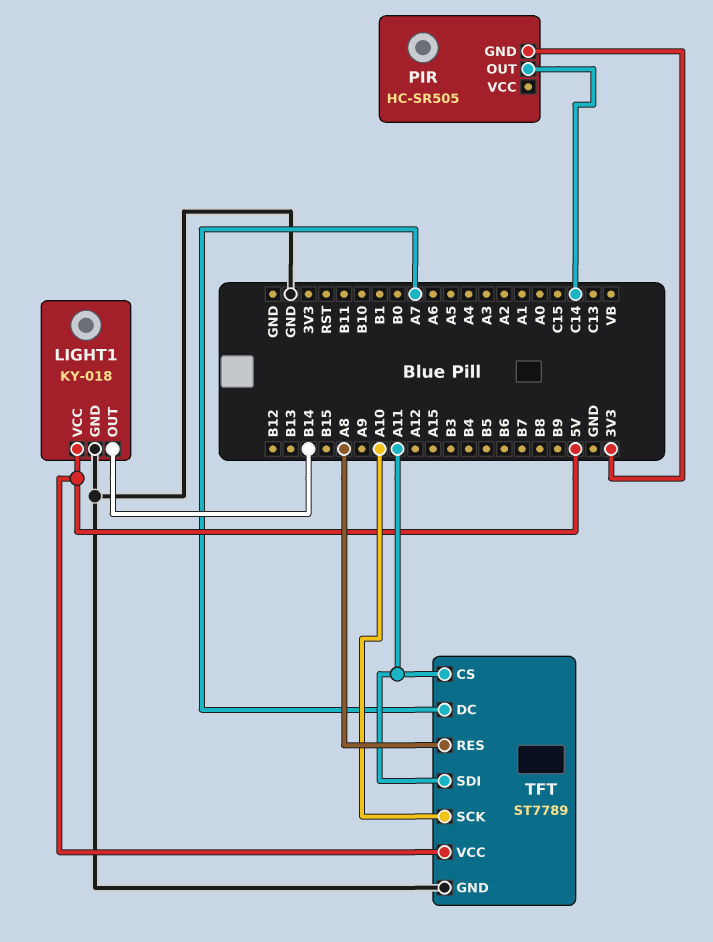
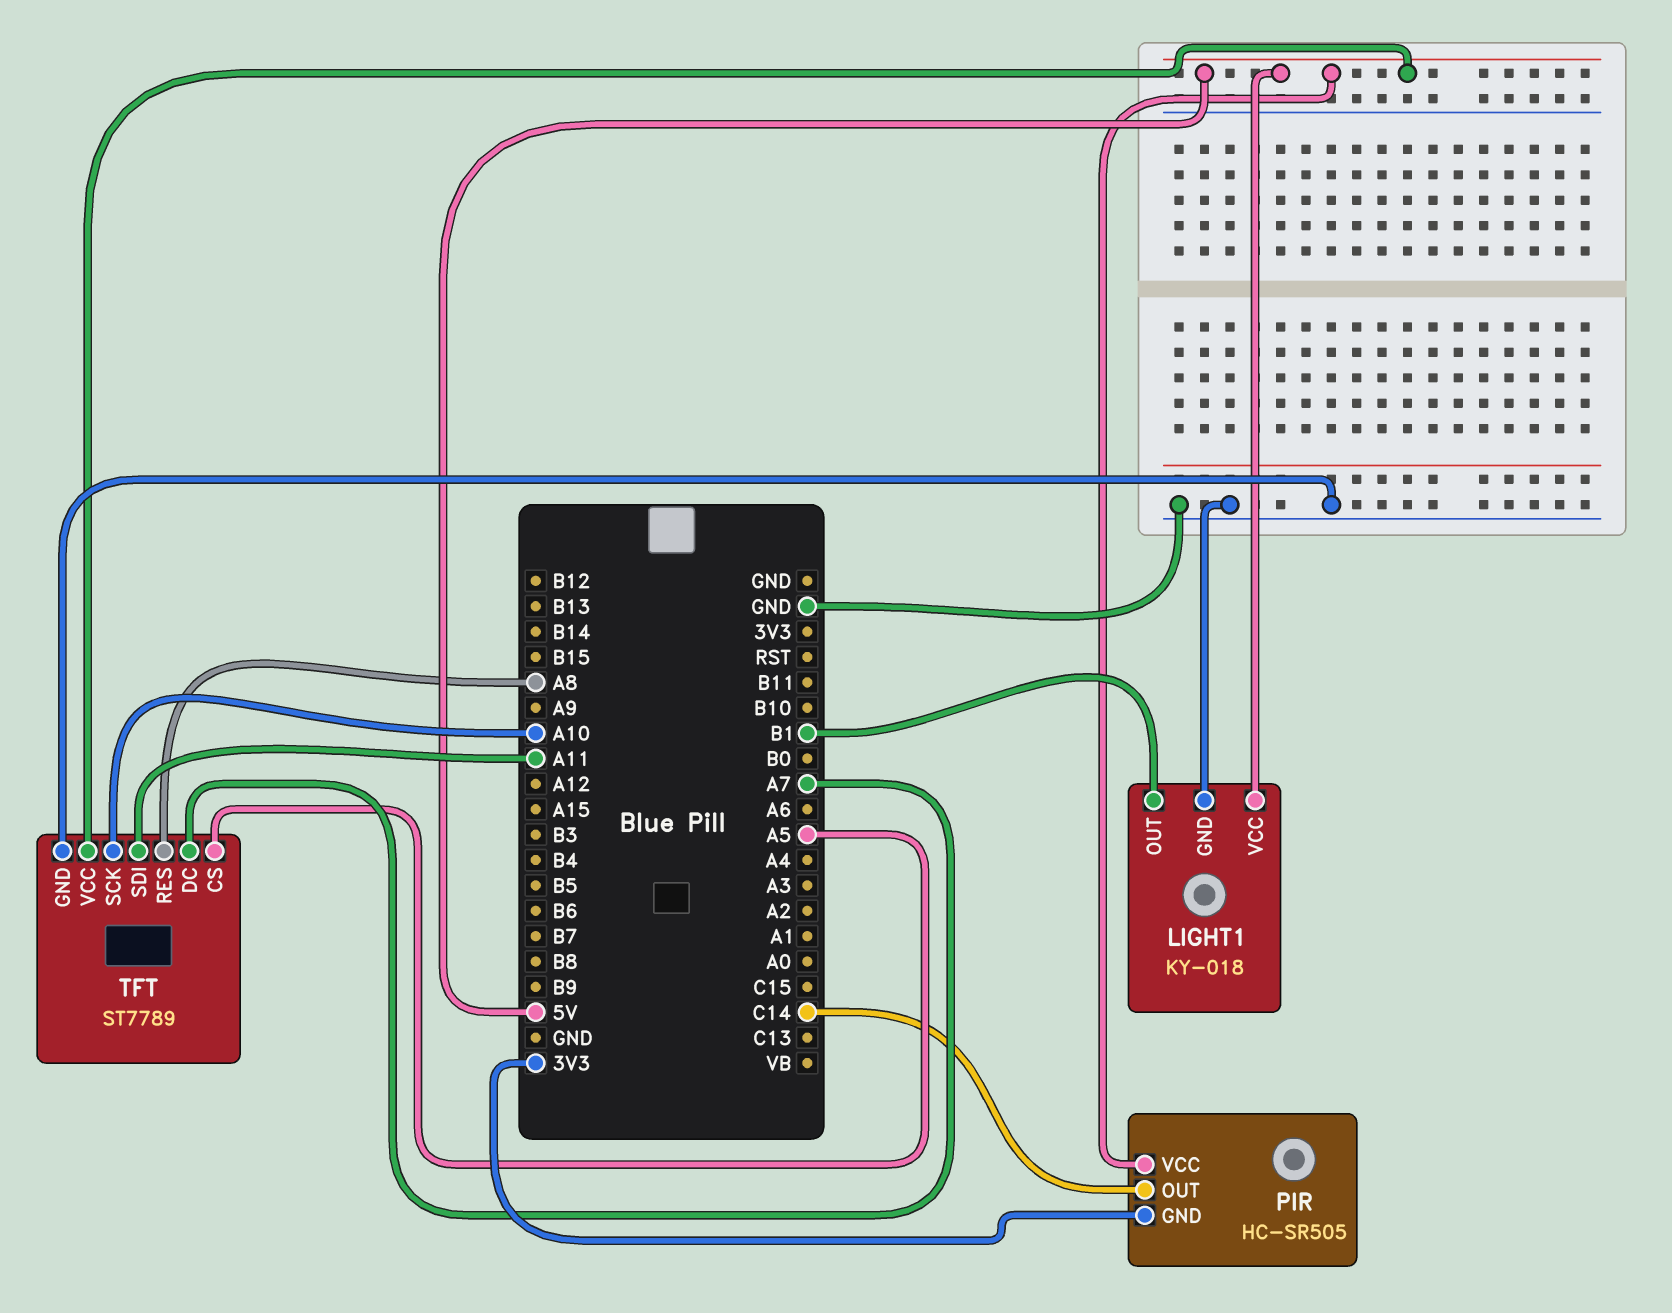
LIGHT1 pin OUT: B14 -> B1
PIR pin VCC: none -> 5V
TFT pin CS: A11 -> A5

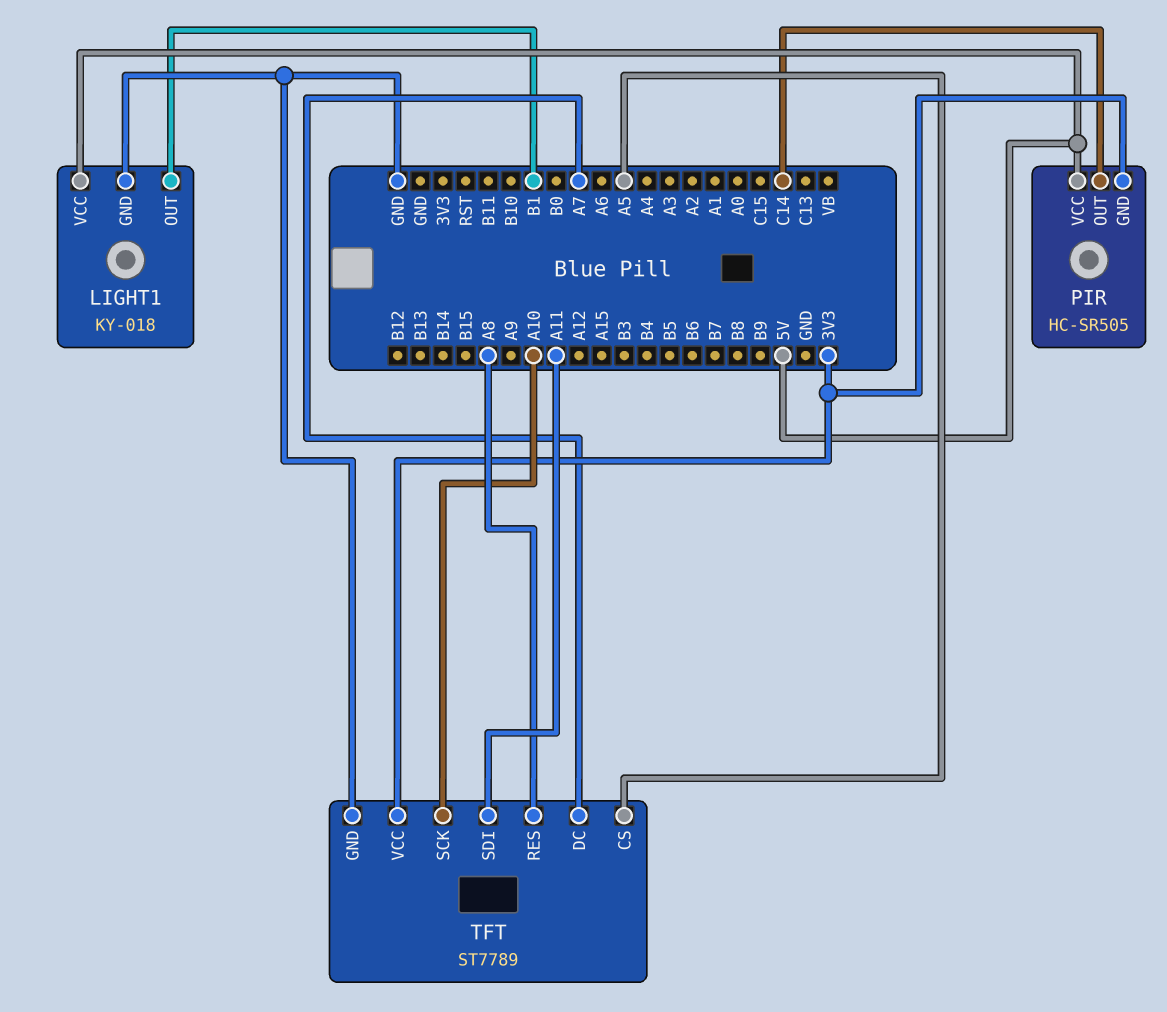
TFT pin VCC: 5V -> 3V3

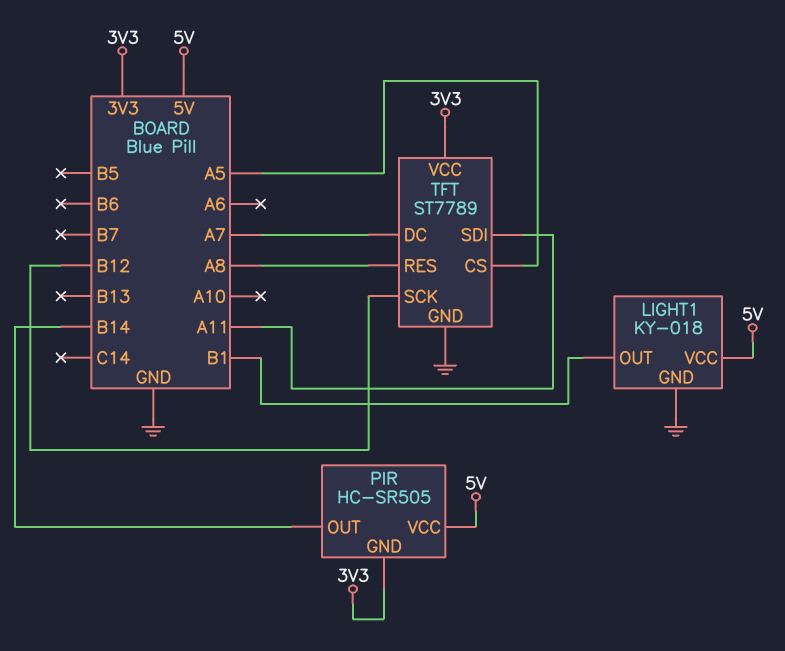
PIR pin OUT: C14 -> B14
TFT pin SCK: A10 -> B12

